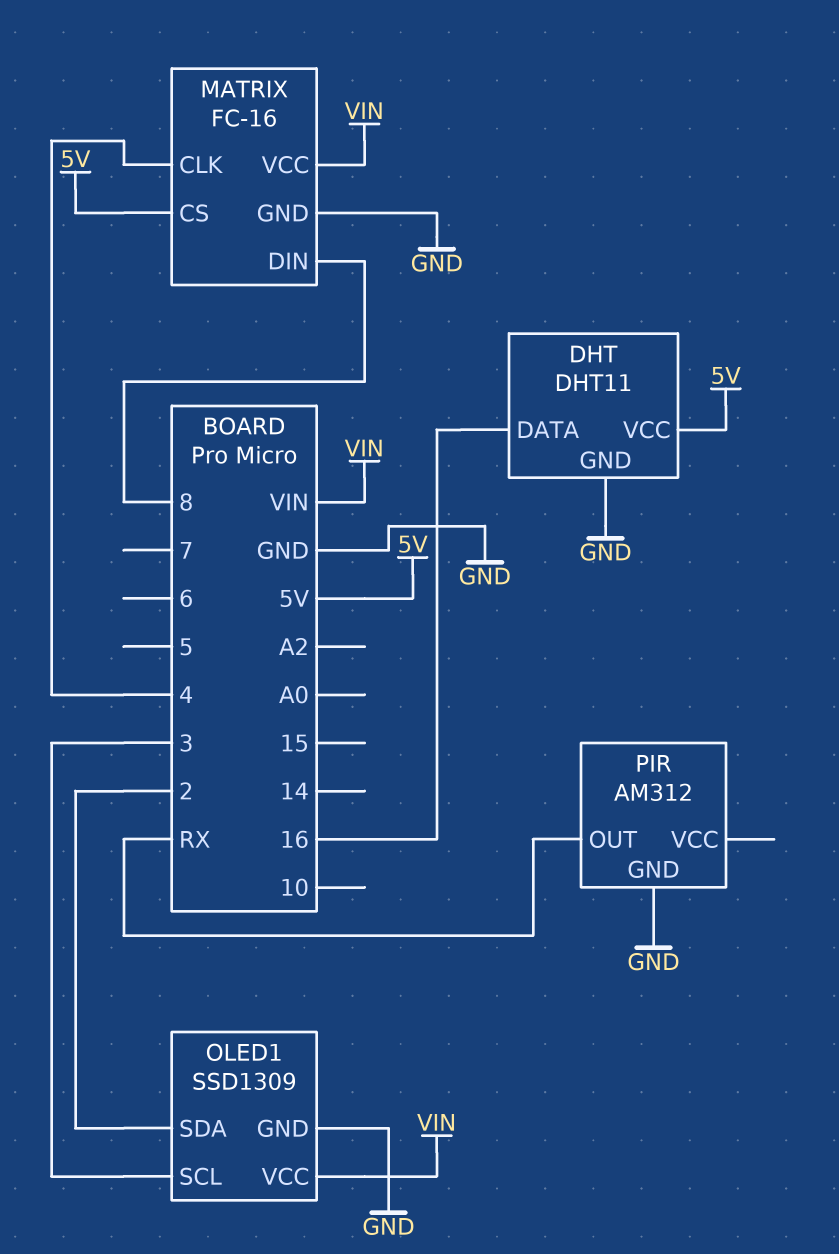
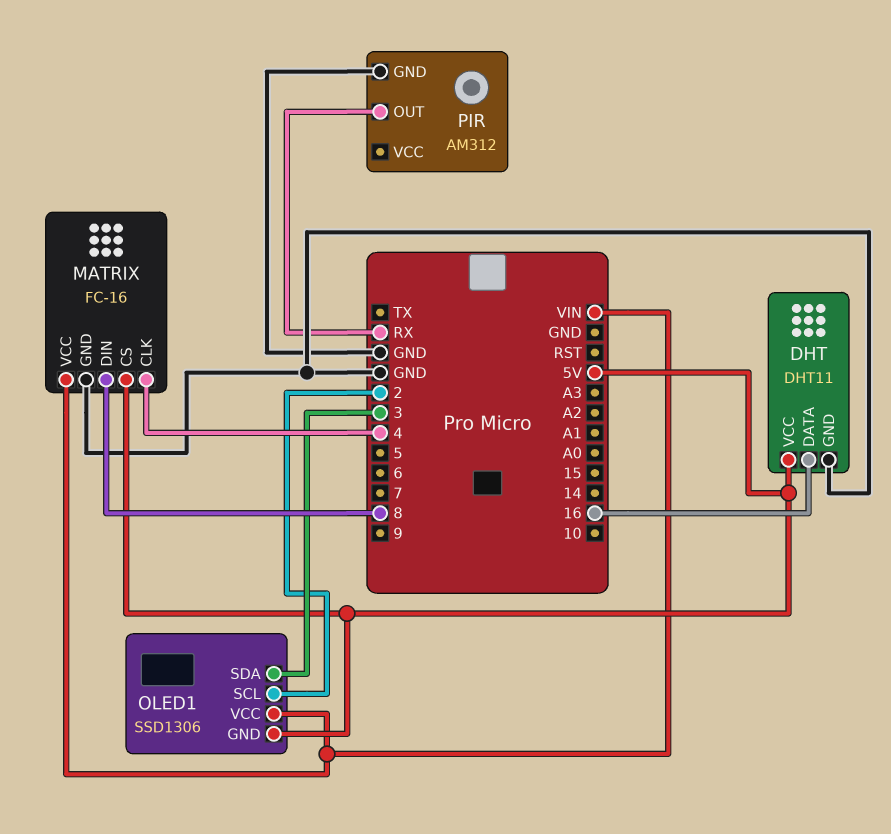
OLED1: SSD1309 -> SSD1306
OLED1 pin GND: GND -> 5V
OLED1 pin SCL: 3 -> 2
OLED1 pin SDA: 2 -> 3

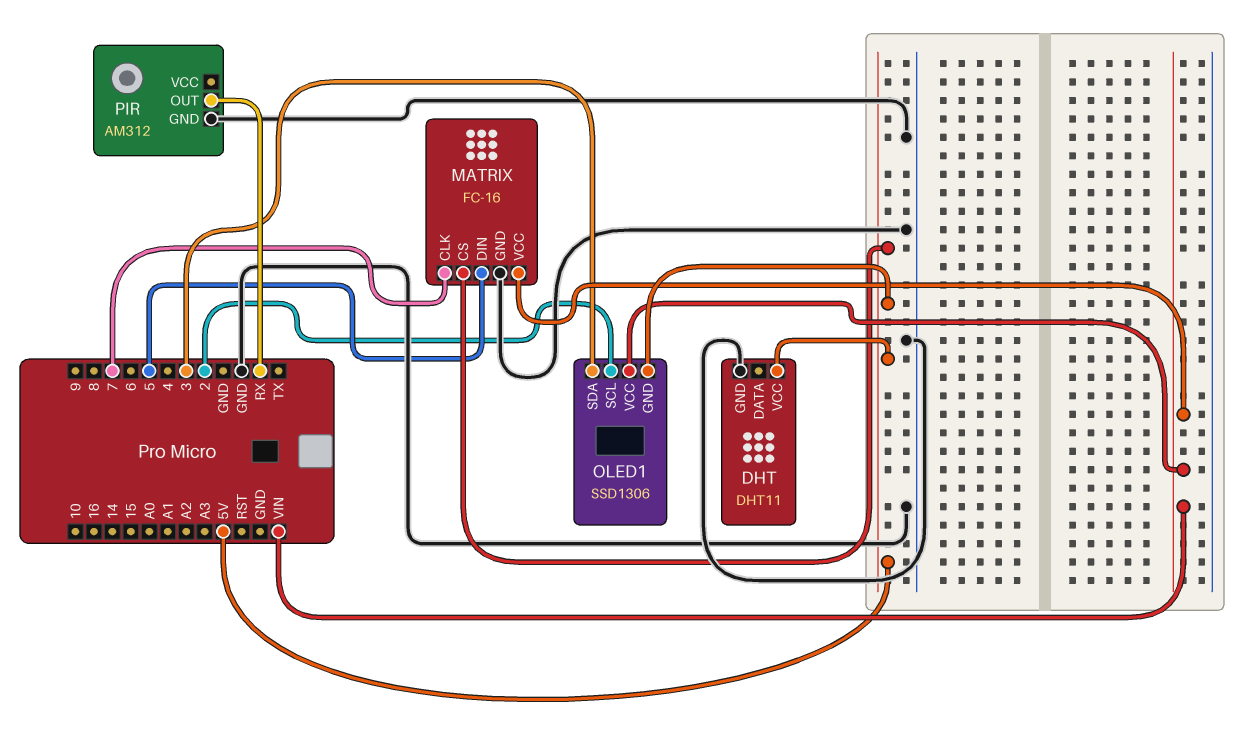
DHT pin DATA: 16 -> none
MATRIX pin CLK: 4 -> 7
MATRIX pin DIN: 8 -> 5

